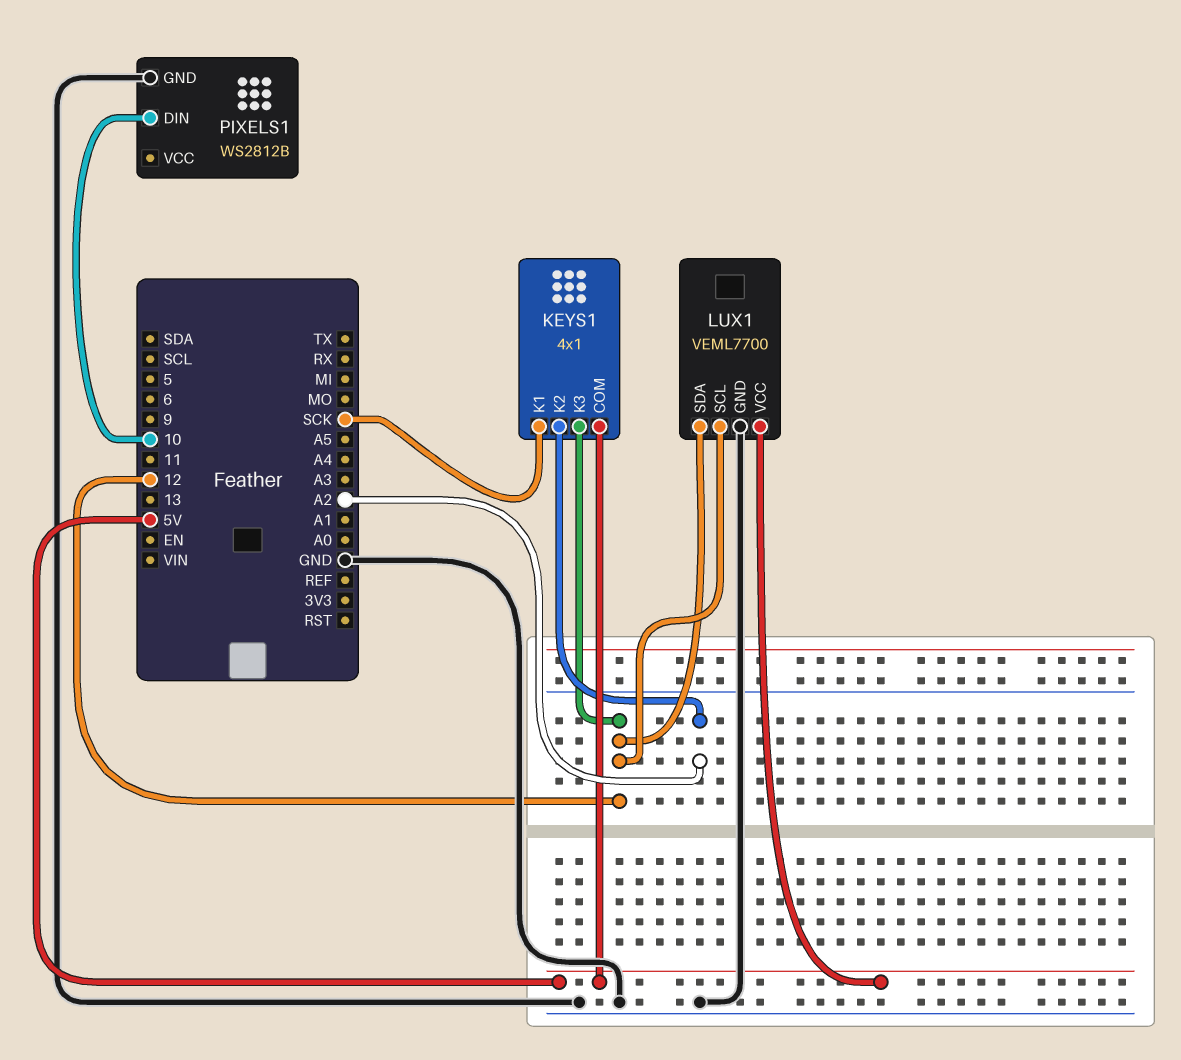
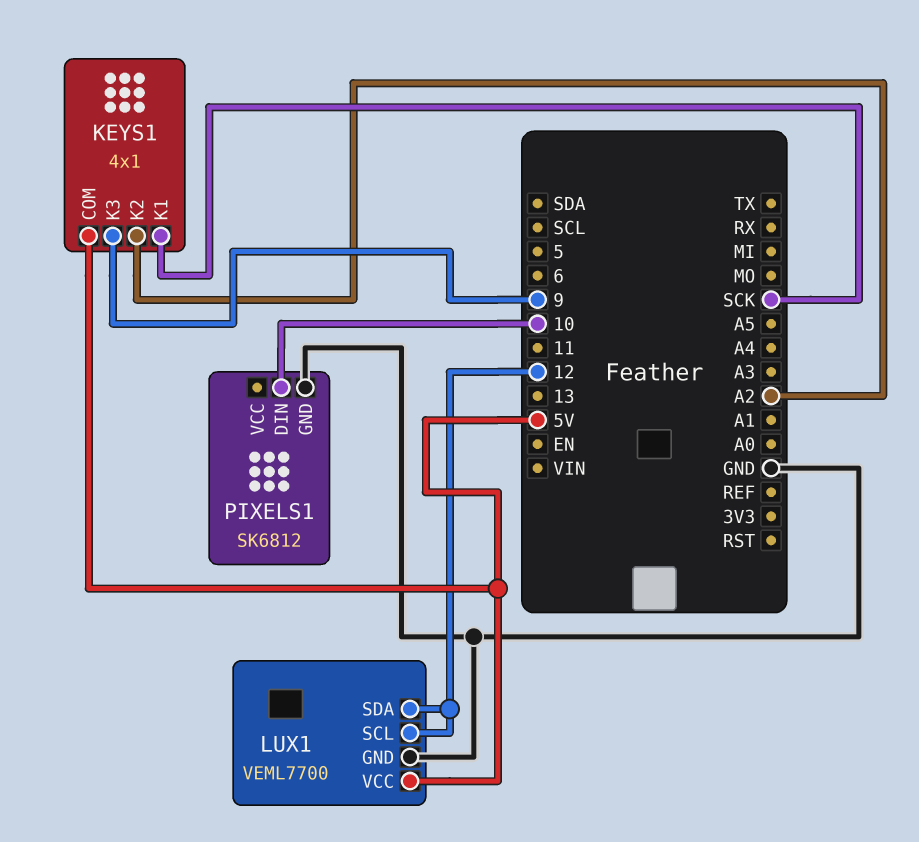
KEYS1 pin K3: 12 -> 9
PIXELS1: WS2812B -> SK6812

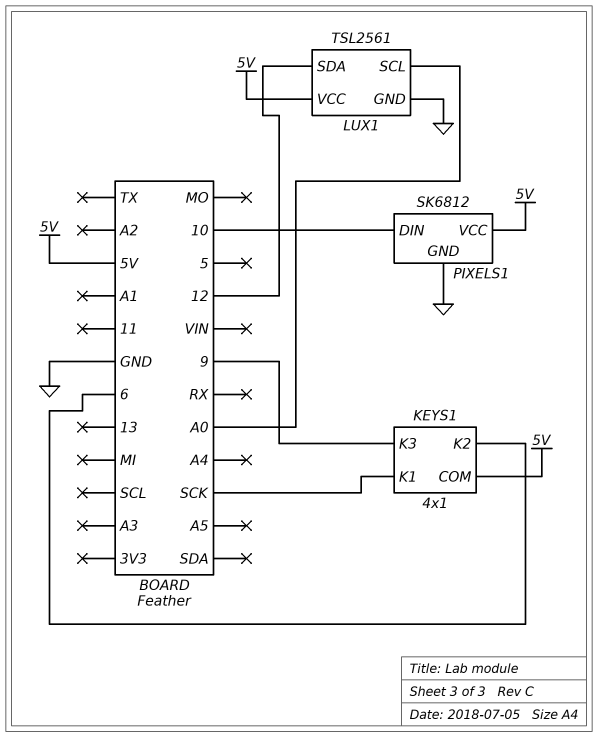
KEYS1 pin K2: A2 -> 6
LUX1: VEML7700 -> TSL2561
LUX1 pin SCL: 12 -> A0
PIXELS1 pin VCC: none -> 5V

